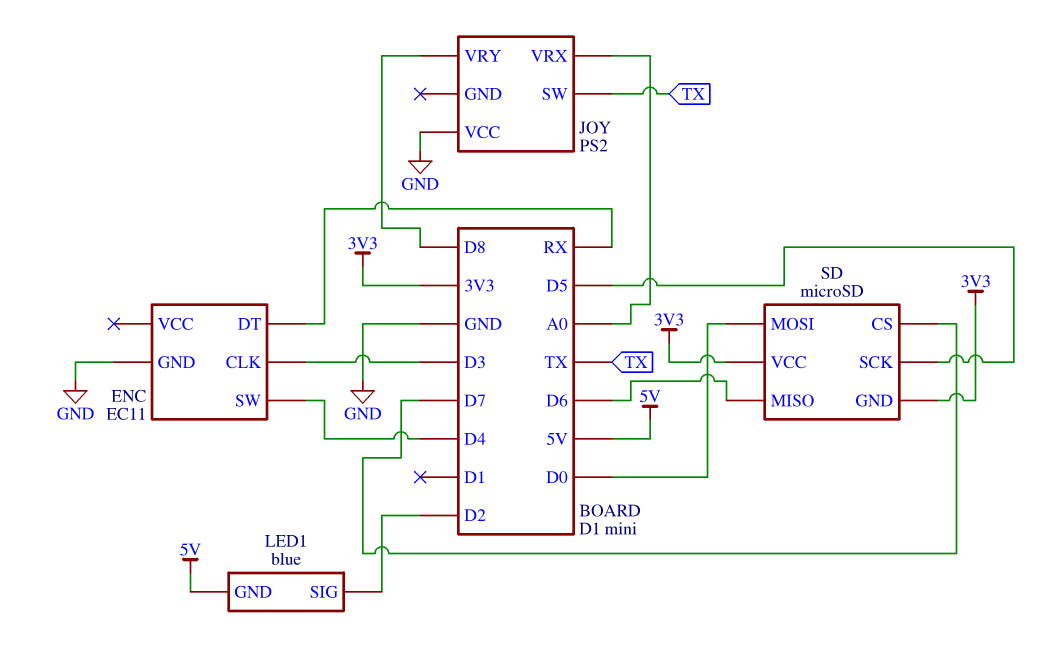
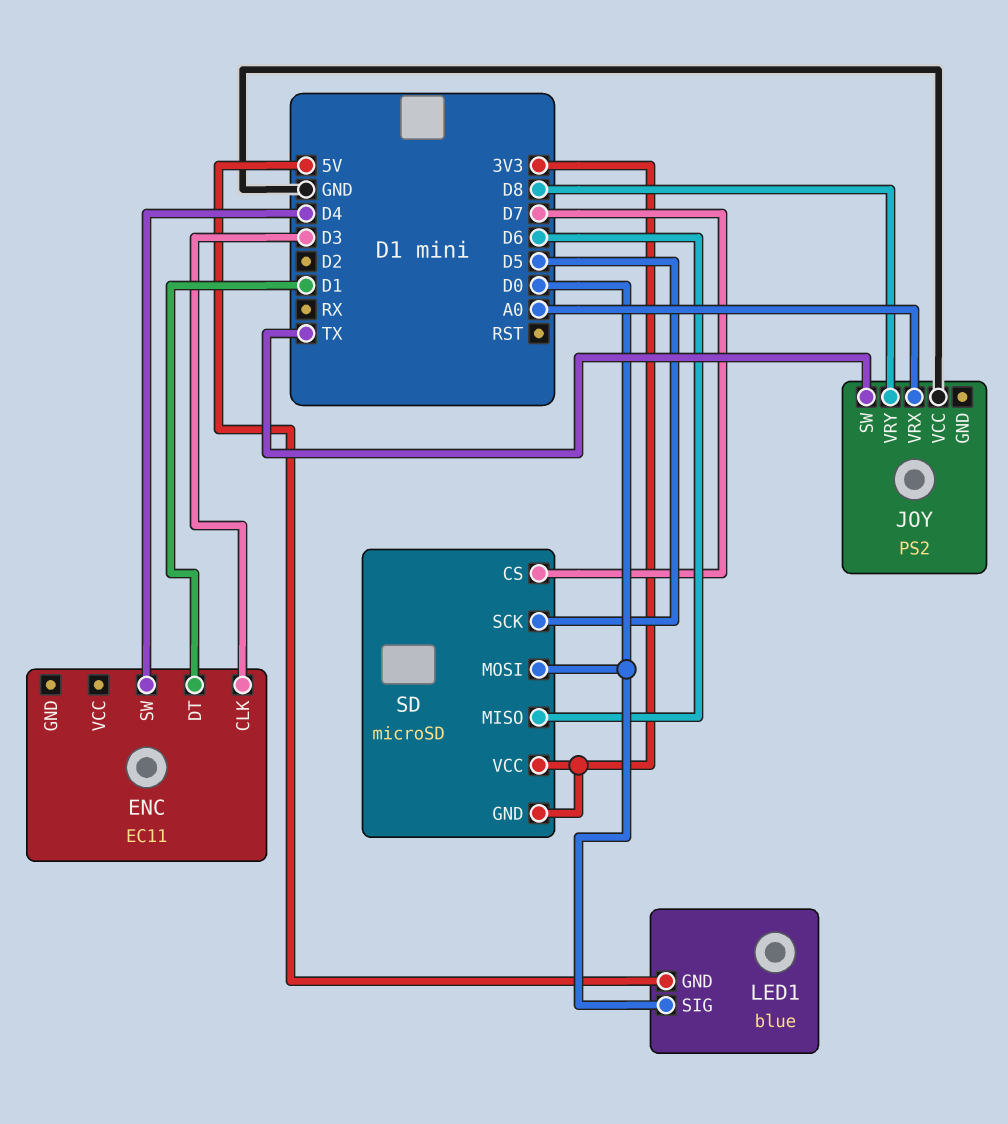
ENC pin DT: RX -> D1
ENC pin GND: GND -> none
LED1 pin SIG: D2 -> D0

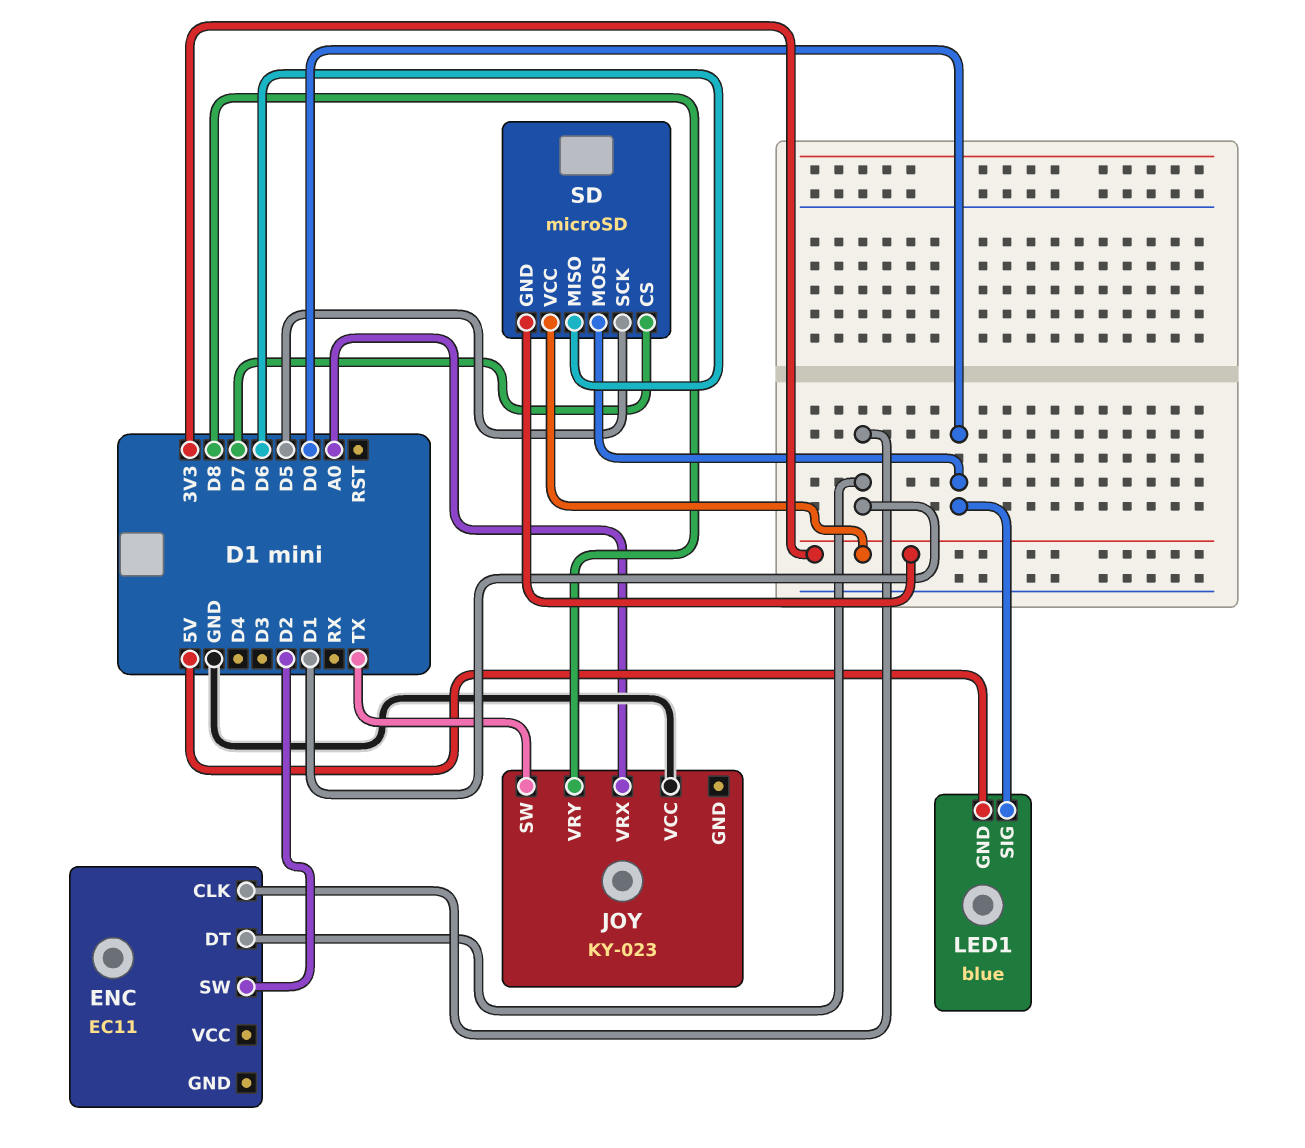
ENC pin CLK: D3 -> D1
ENC pin SW: D4 -> D2
JOY: PS2 -> KY-023

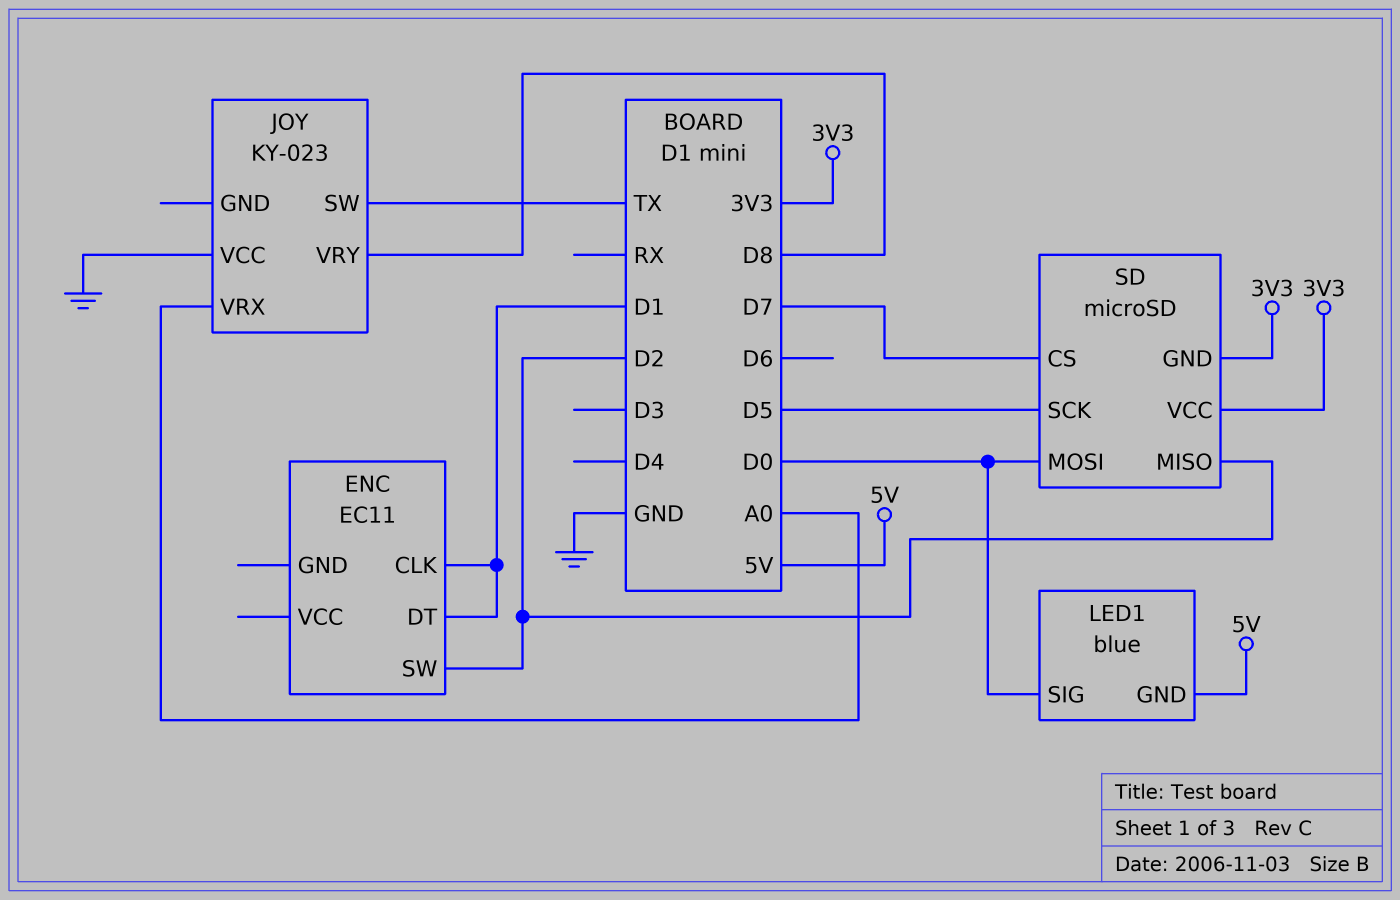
SD pin MISO: D6 -> D2

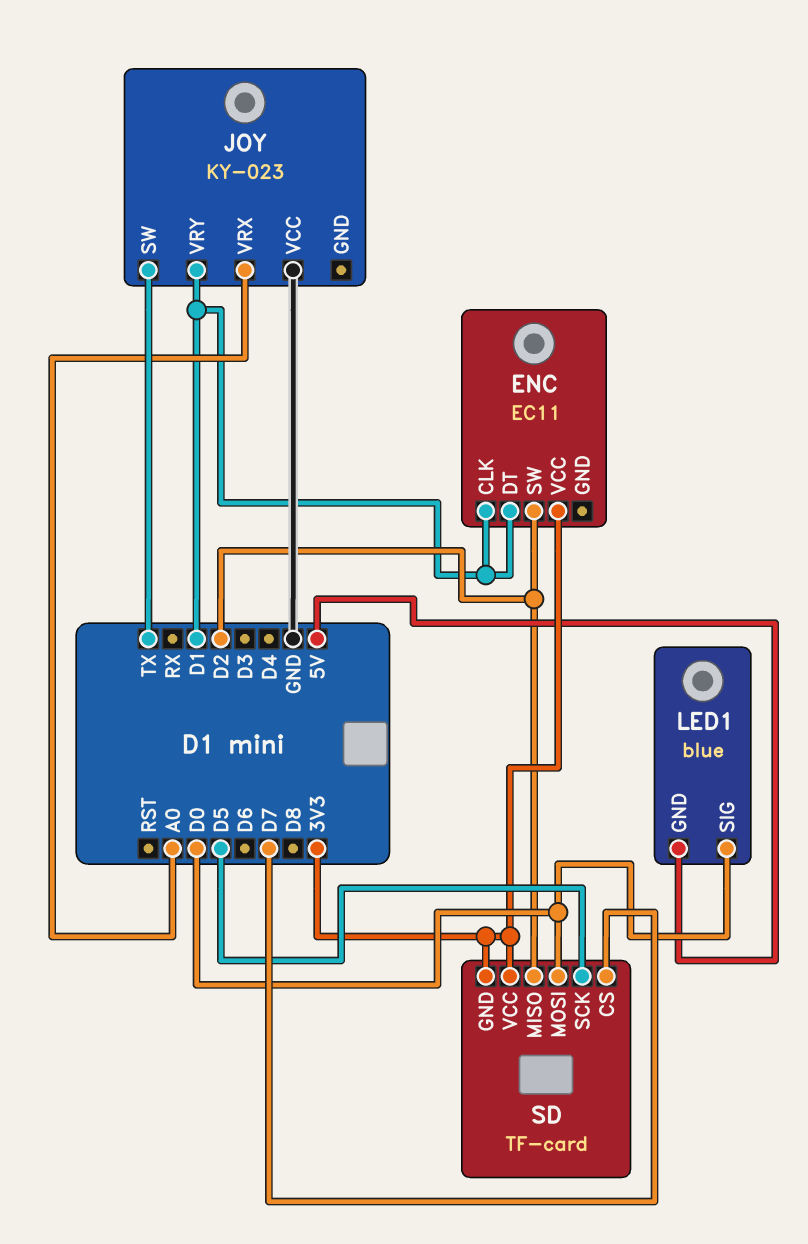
ENC pin VCC: none -> 3V3
JOY pin VRY: D8 -> D1
SD: microSD -> TF-card

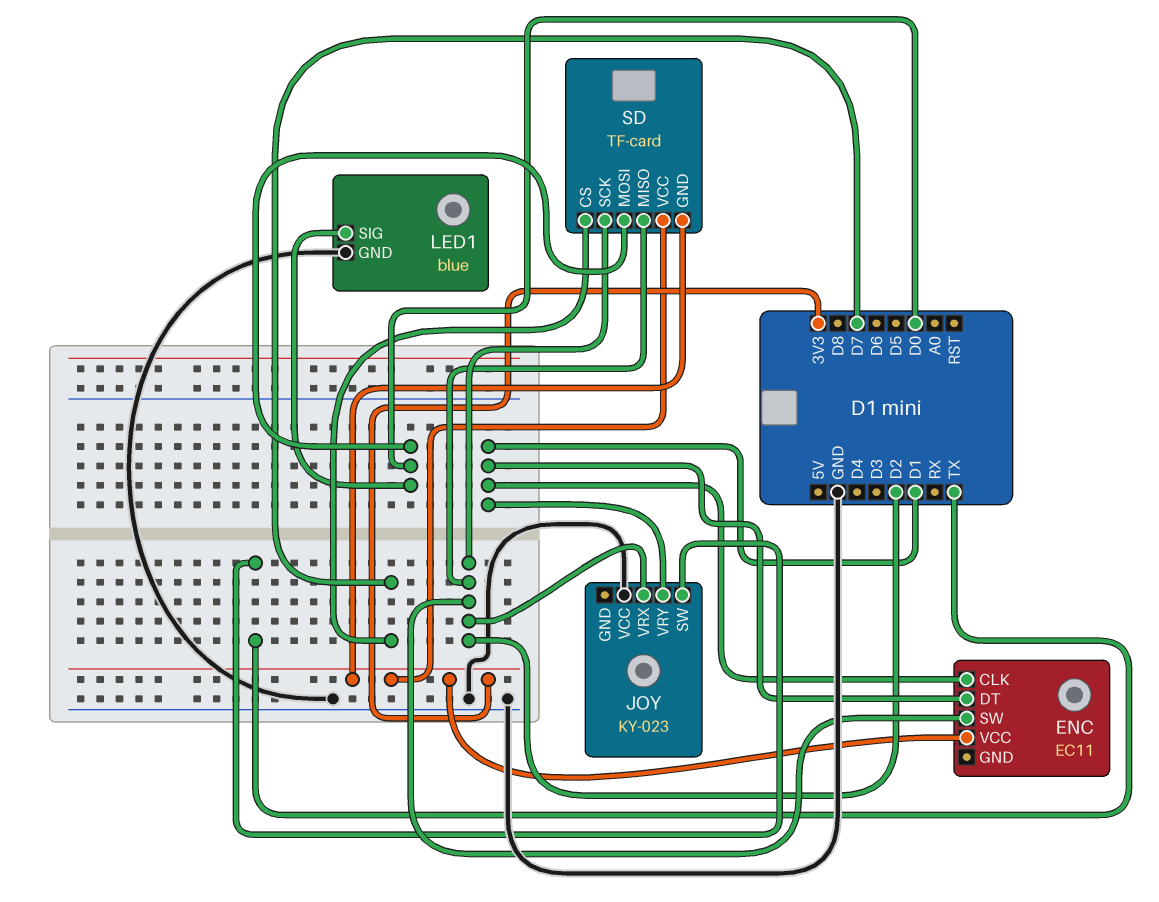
JOY pin VRX: A0 -> D2
LED1 pin GND: 5V -> GND
SD pin SCK: D5 -> D2

